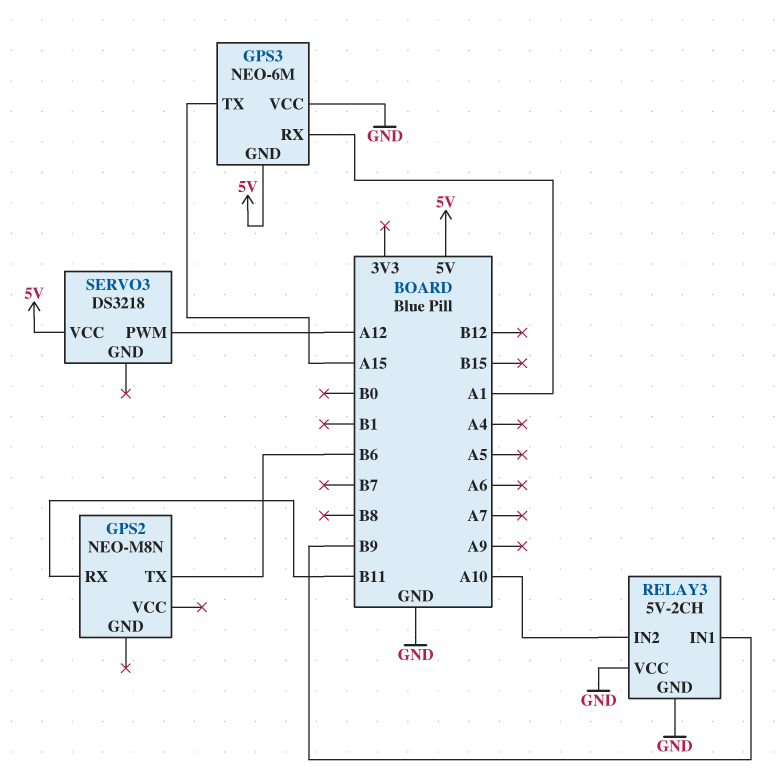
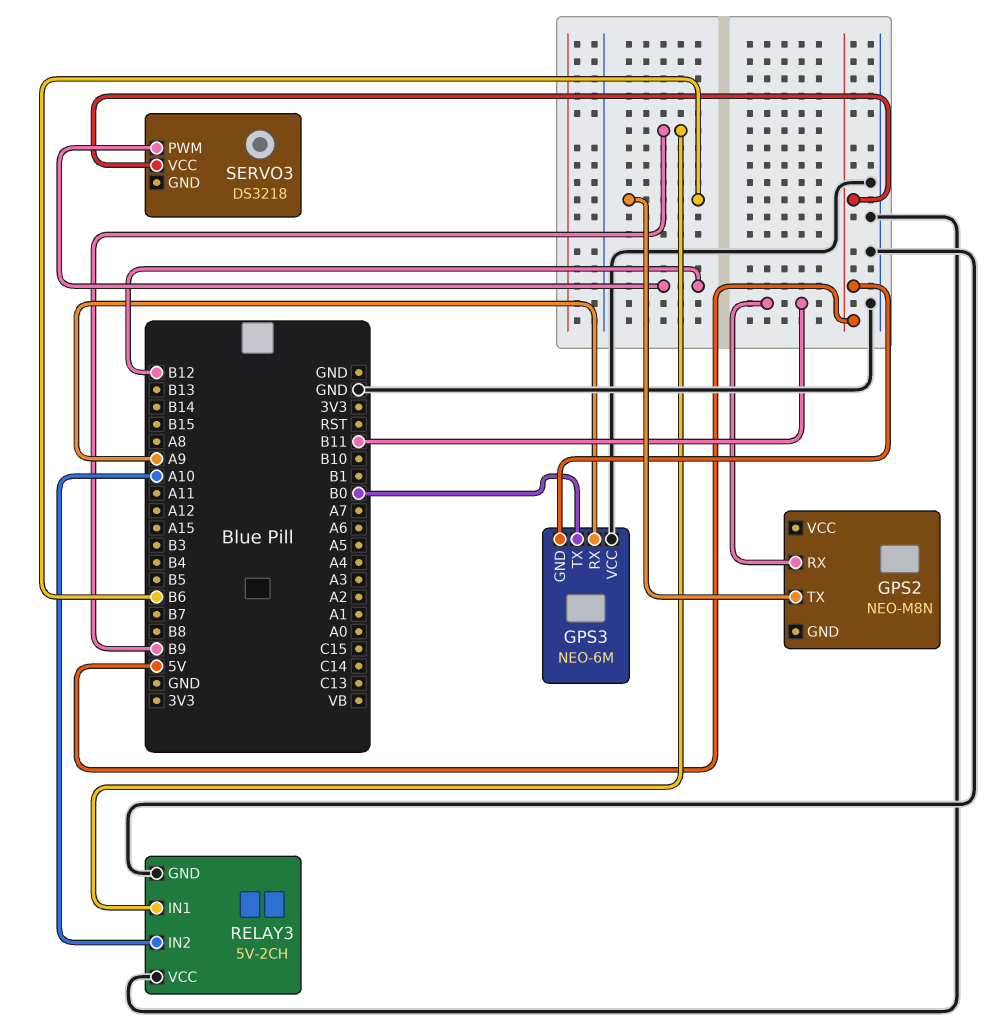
GPS3 pin RX: A1 -> A9
GPS3 pin TX: A15 -> B0
SERVO3 pin PWM: A12 -> B12

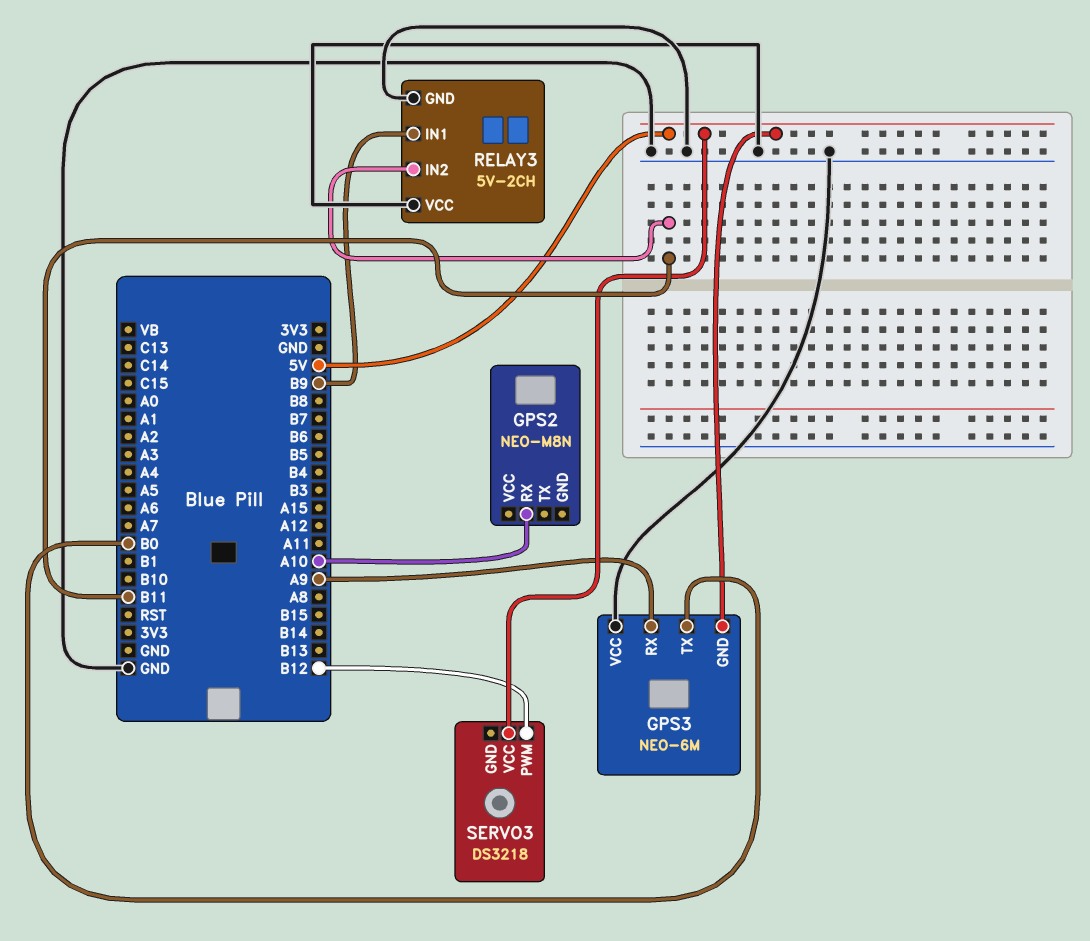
GPS2 pin RX: B11 -> A10
GPS2 pin TX: B6 -> none
RELAY3 pin IN2: A10 -> B11

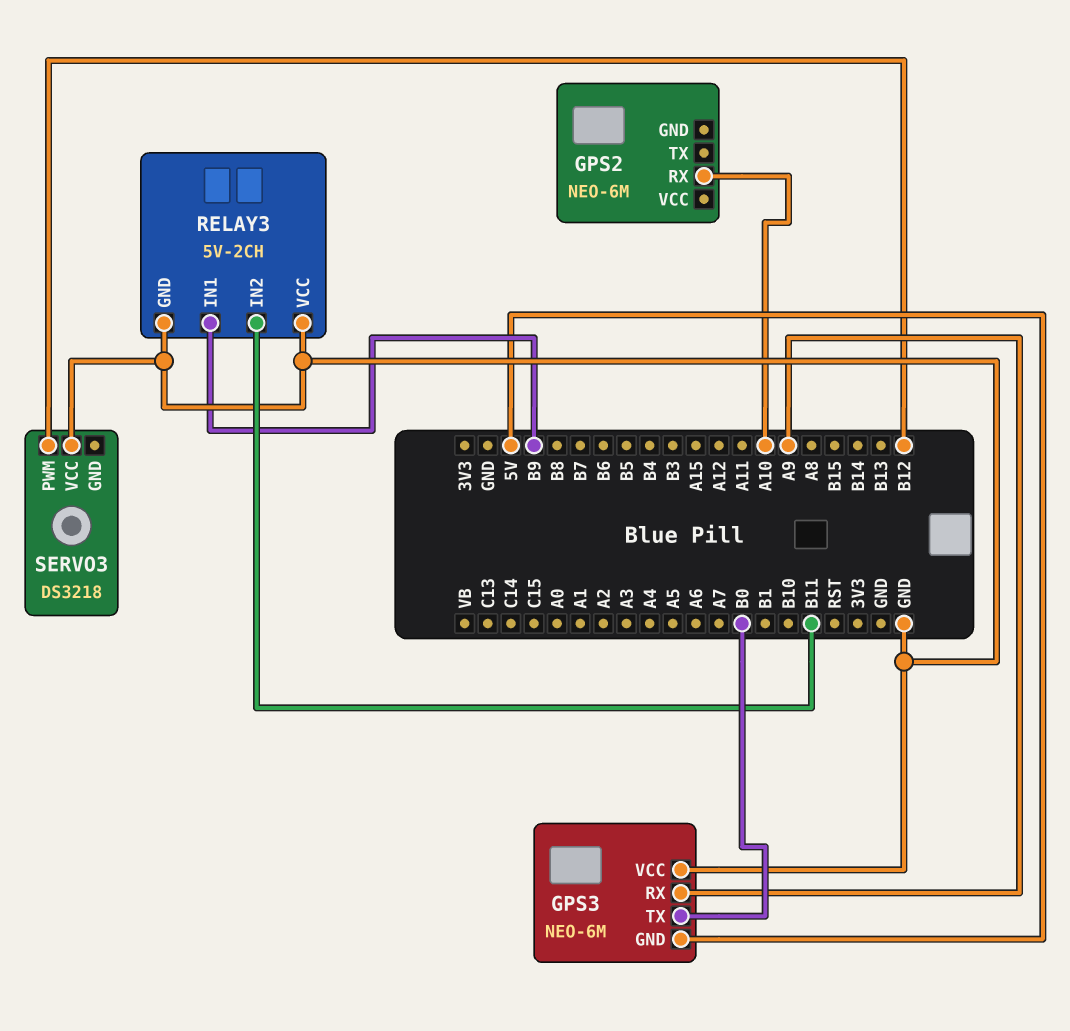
GPS2: NEO-M8N -> NEO-6M
SERVO3 pin VCC: 5V -> GND

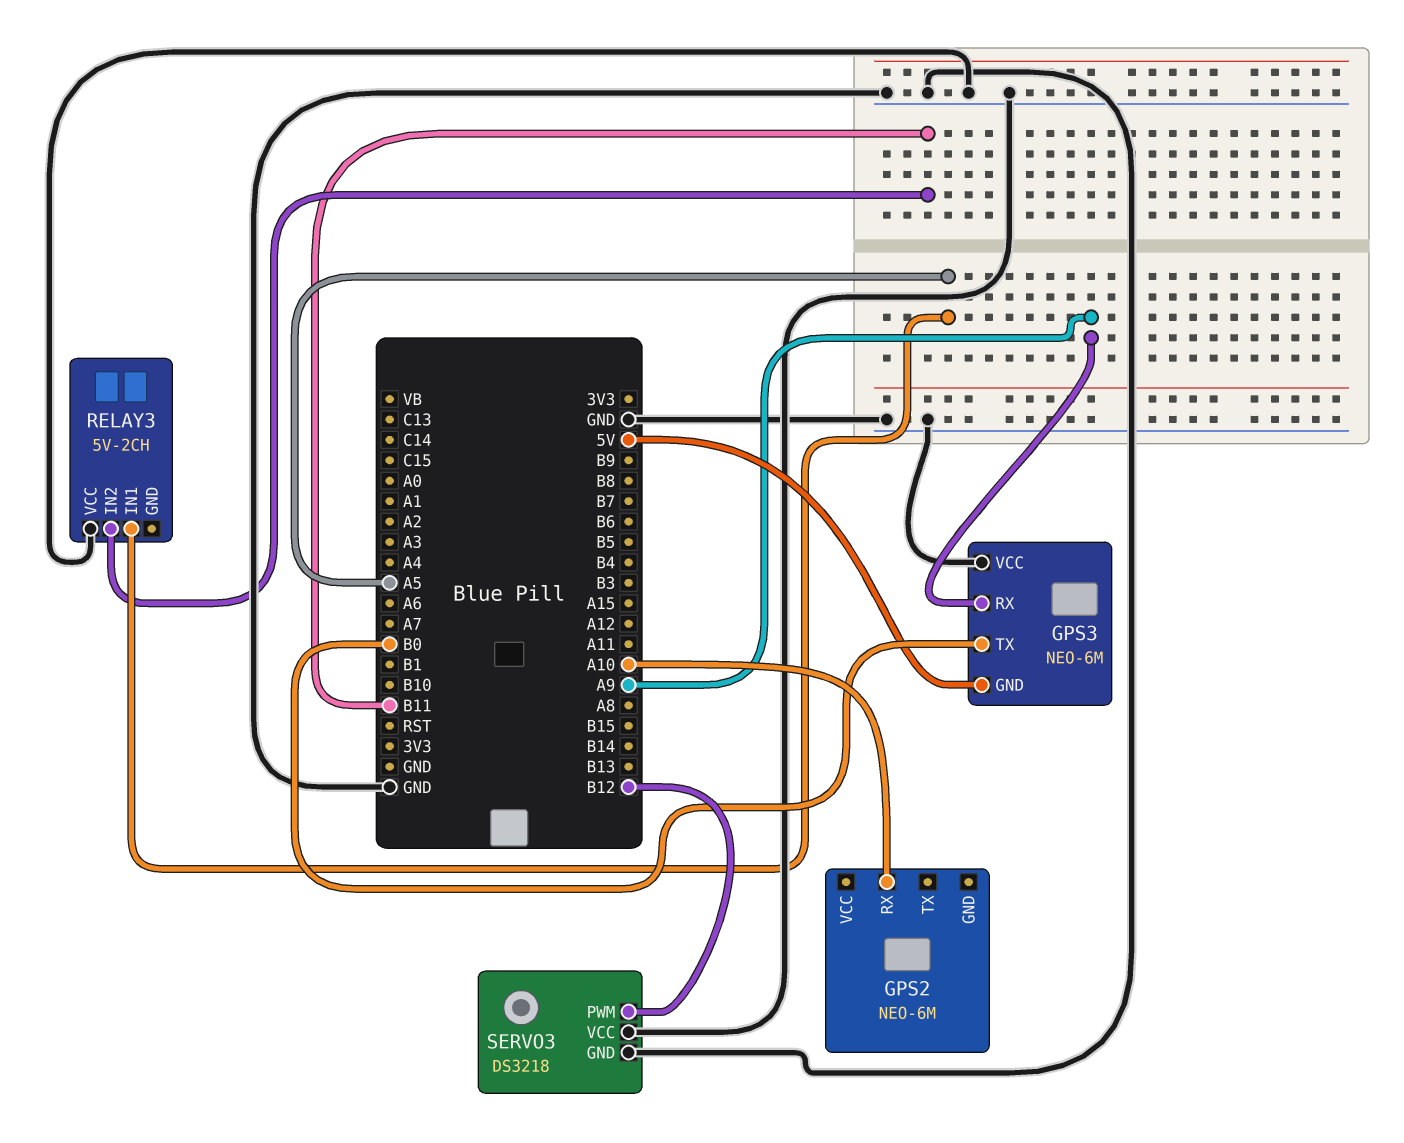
RELAY3 pin GND: GND -> none
RELAY3 pin IN1: B9 -> A5
SERVO3 pin GND: none -> GND

